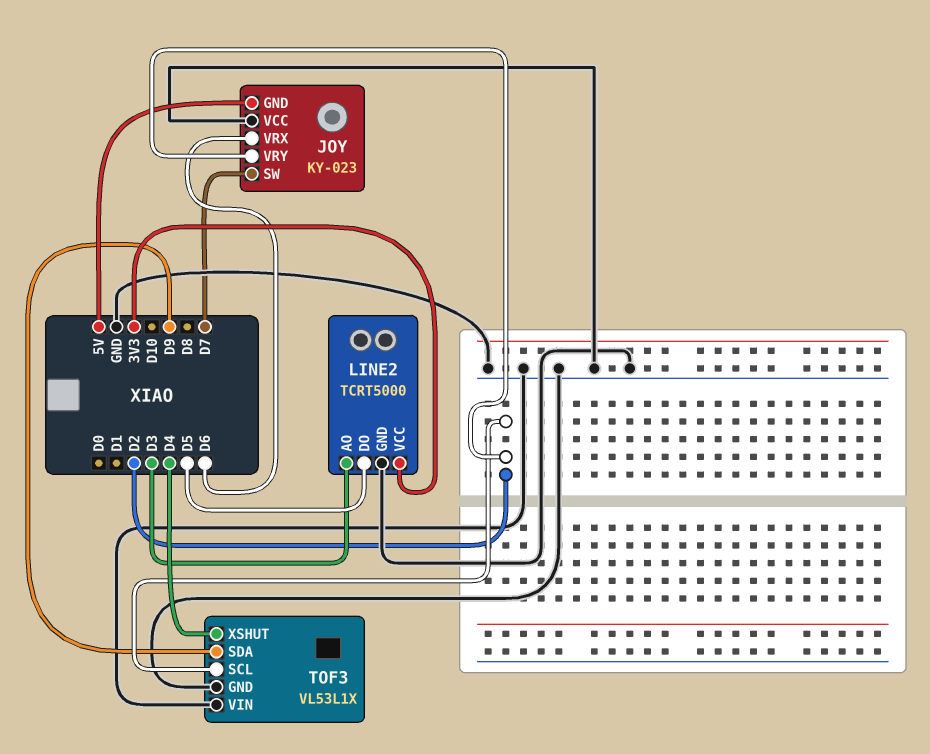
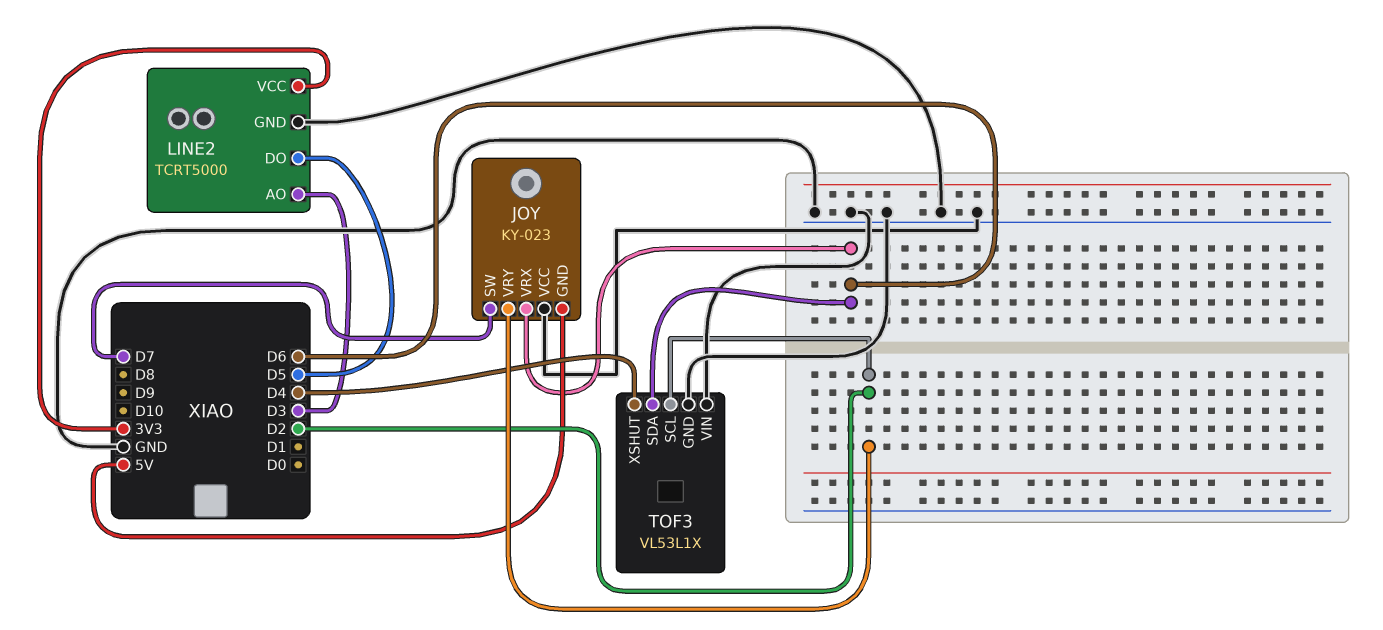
TOF3 pin SDA: D9 -> D6

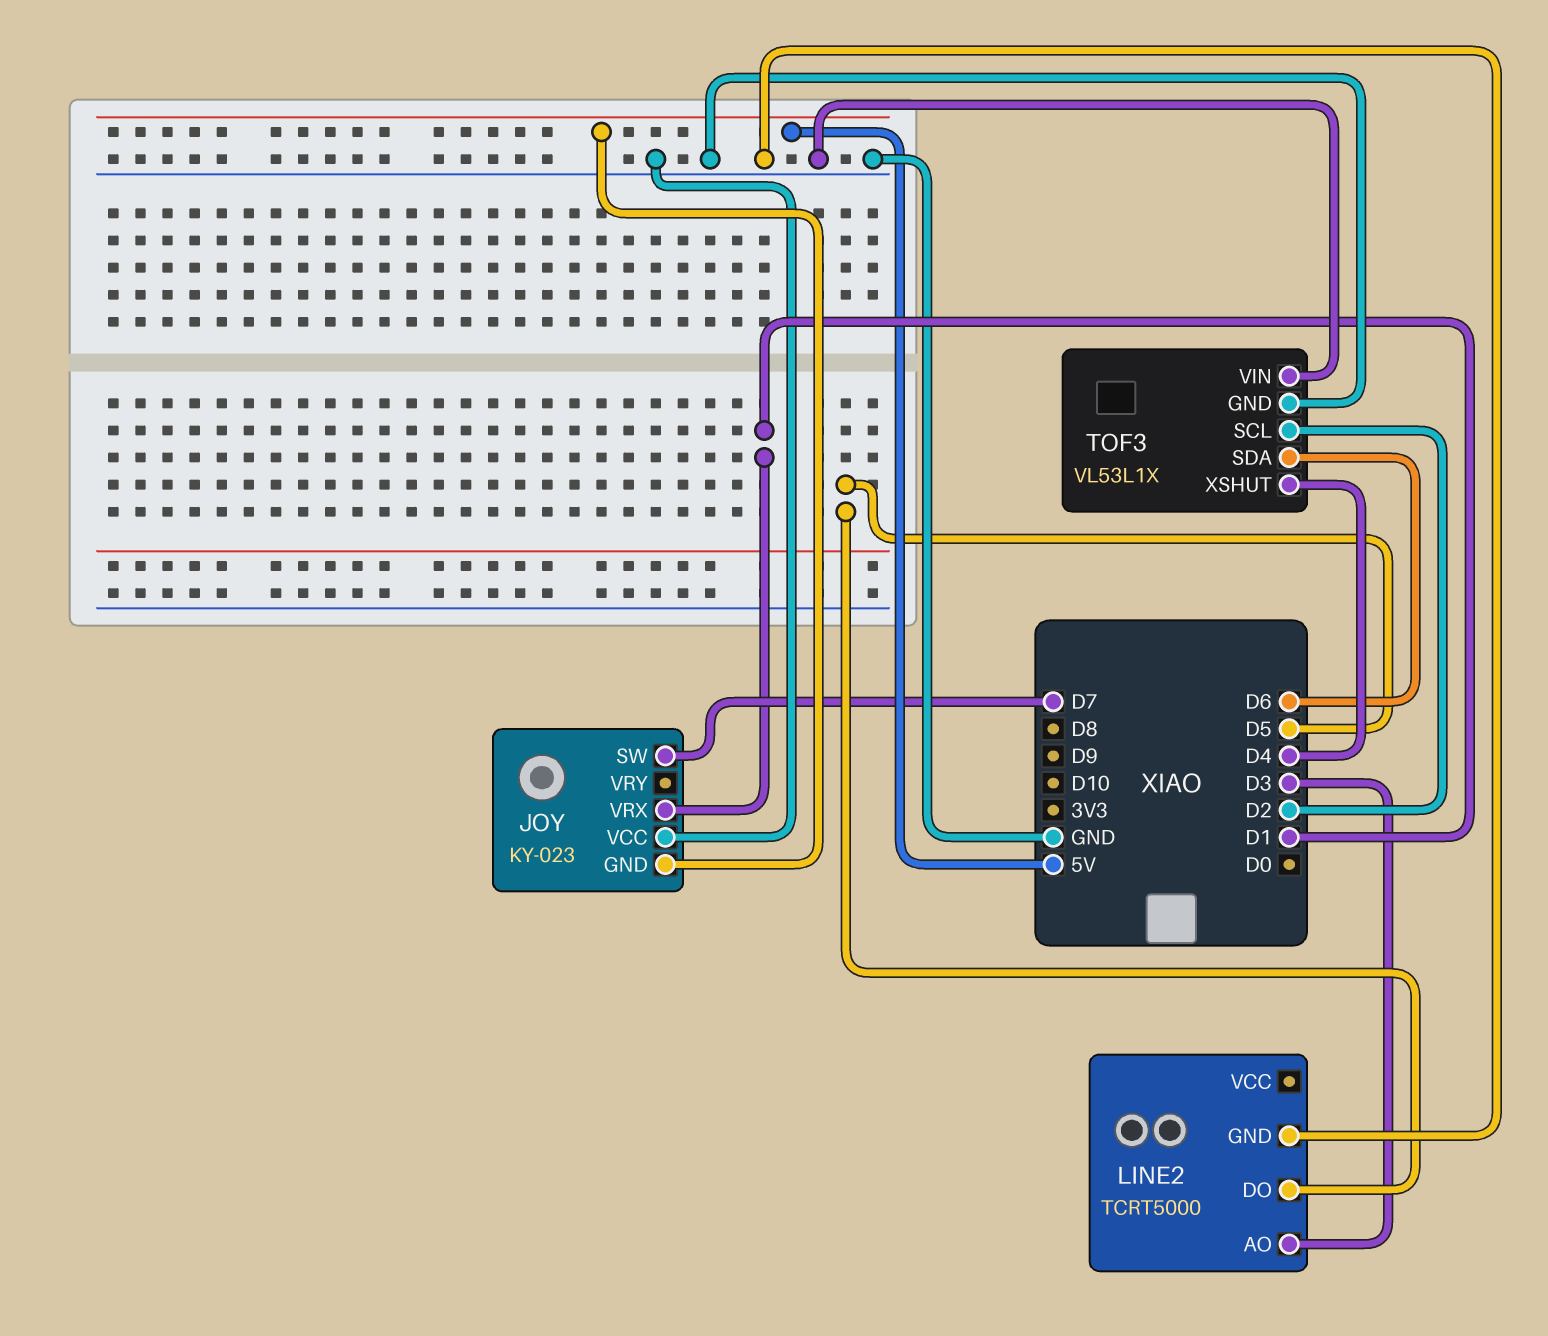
JOY pin VRX: D6 -> D1
JOY pin VRY: D2 -> none
LINE2 pin VCC: 3V3 -> none

